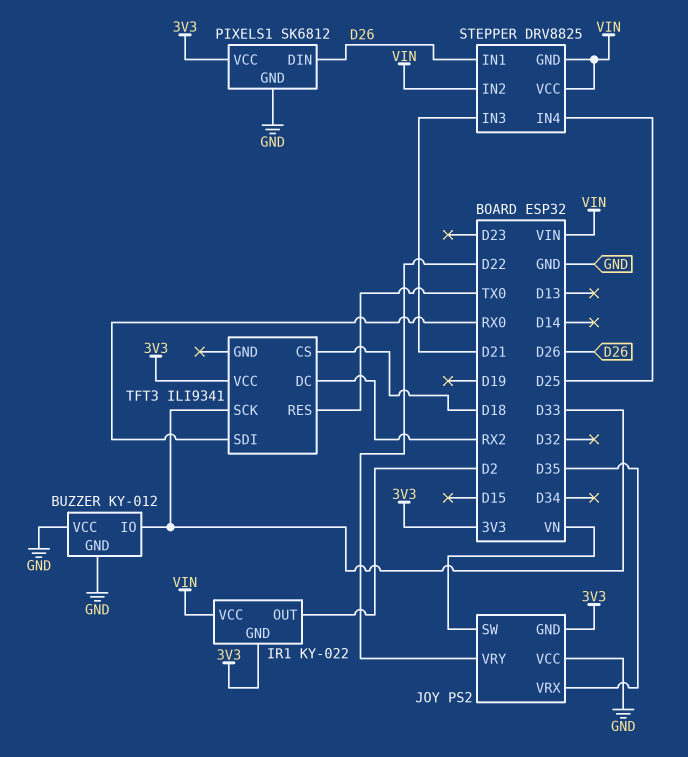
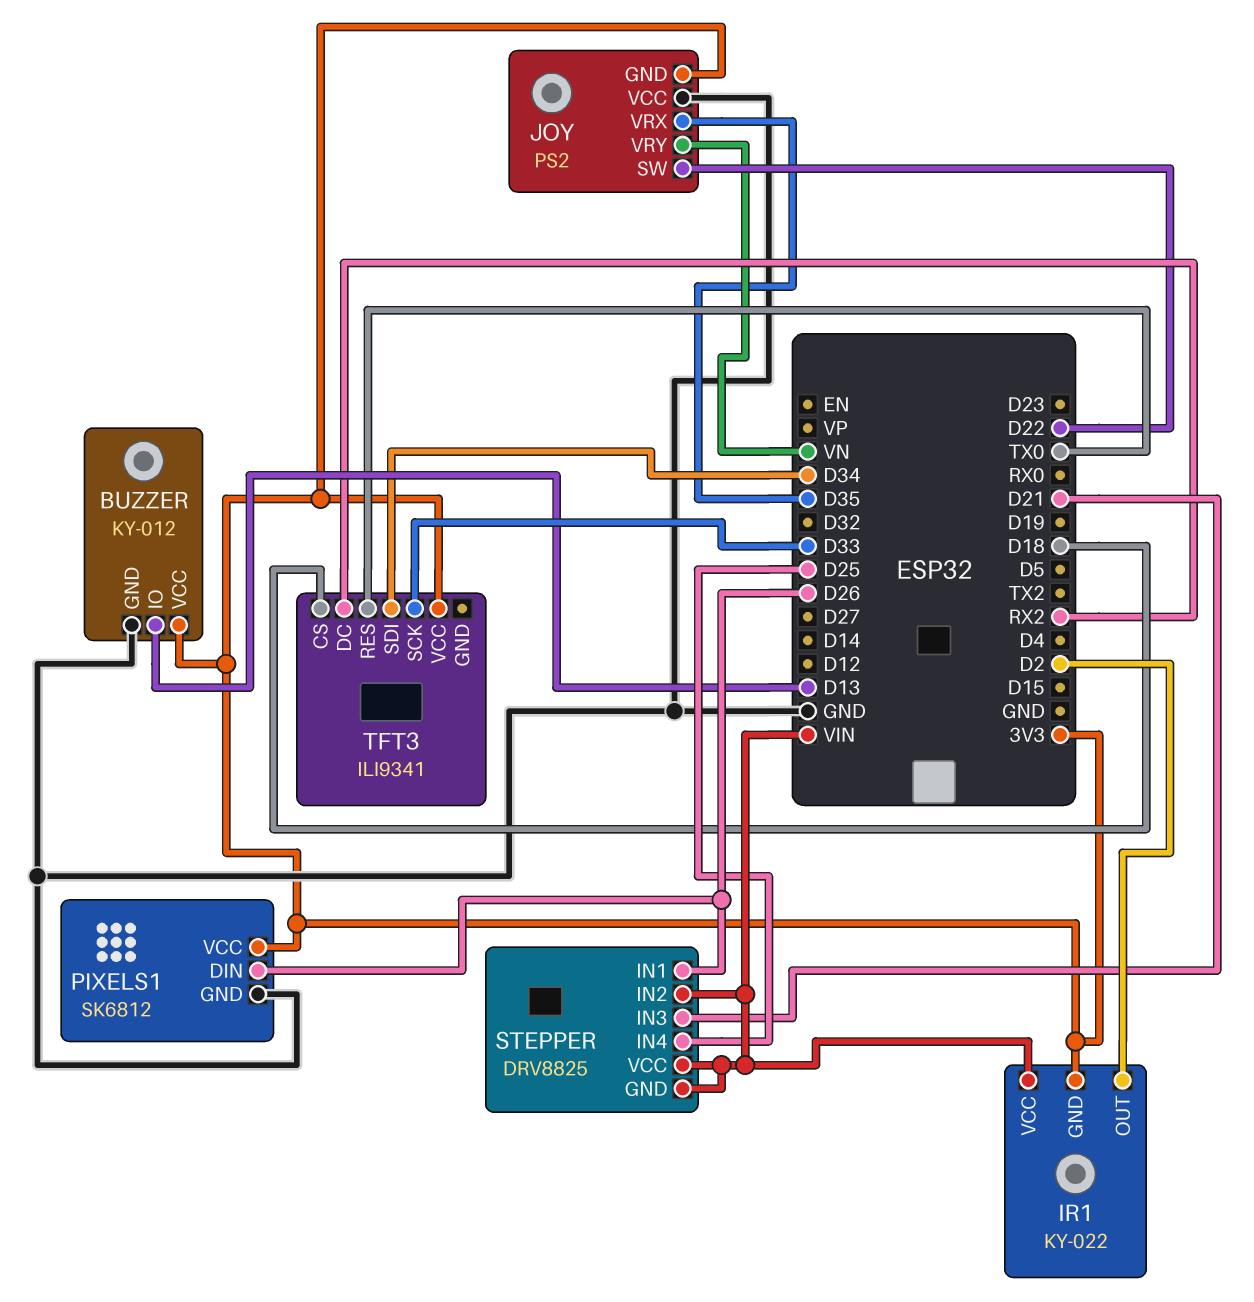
BUZZER pin IO: D33 -> D13
BUZZER pin VCC: GND -> 3V3
JOY pin SW: VN -> D22
JOY pin VRY: D22 -> VN
TFT3 pin SDI: RX0 -> D34

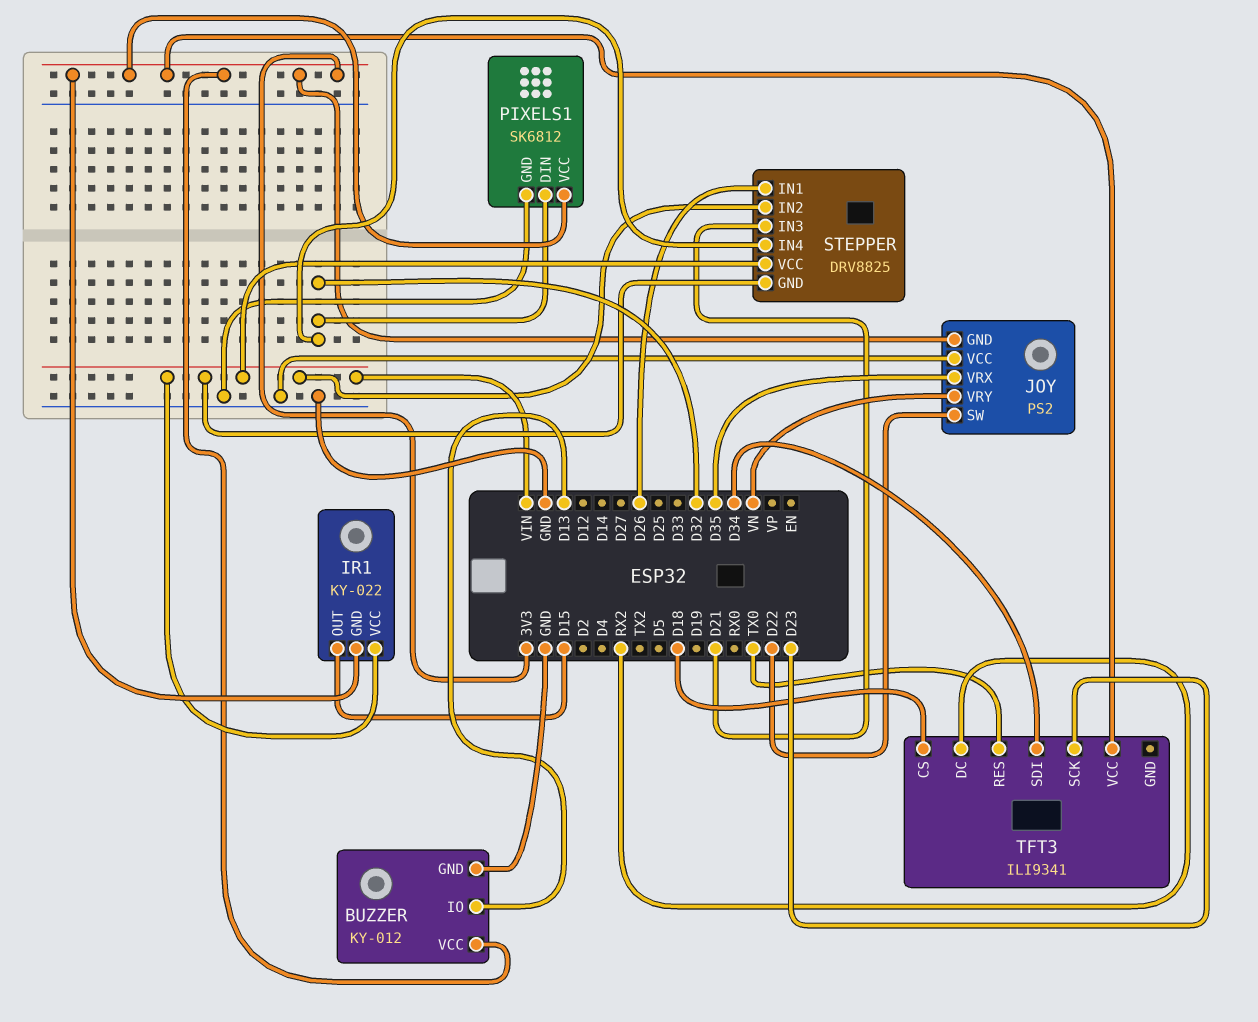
IR1 pin OUT: D2 -> D15
PIXELS1 pin DIN: D26 -> D32
STEPPER pin IN4: D25 -> D32
TFT3 pin SCK: D33 -> D23

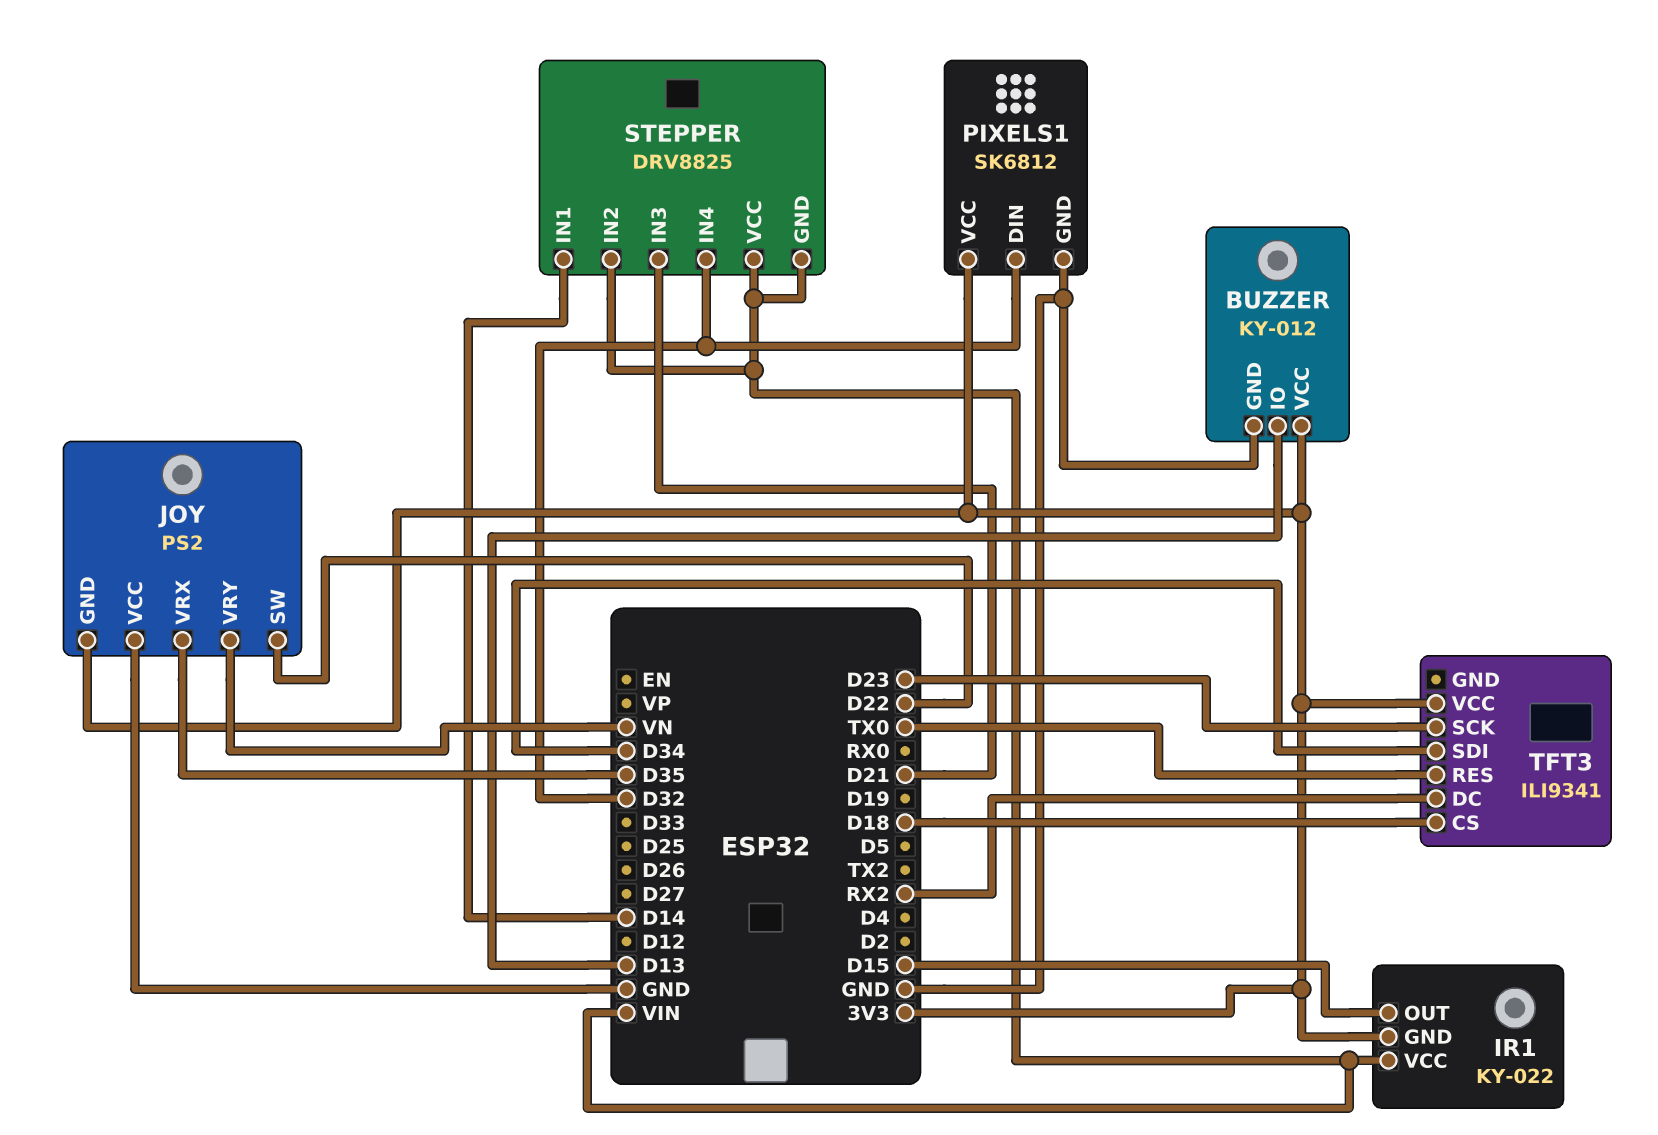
STEPPER pin IN1: D26 -> D14

